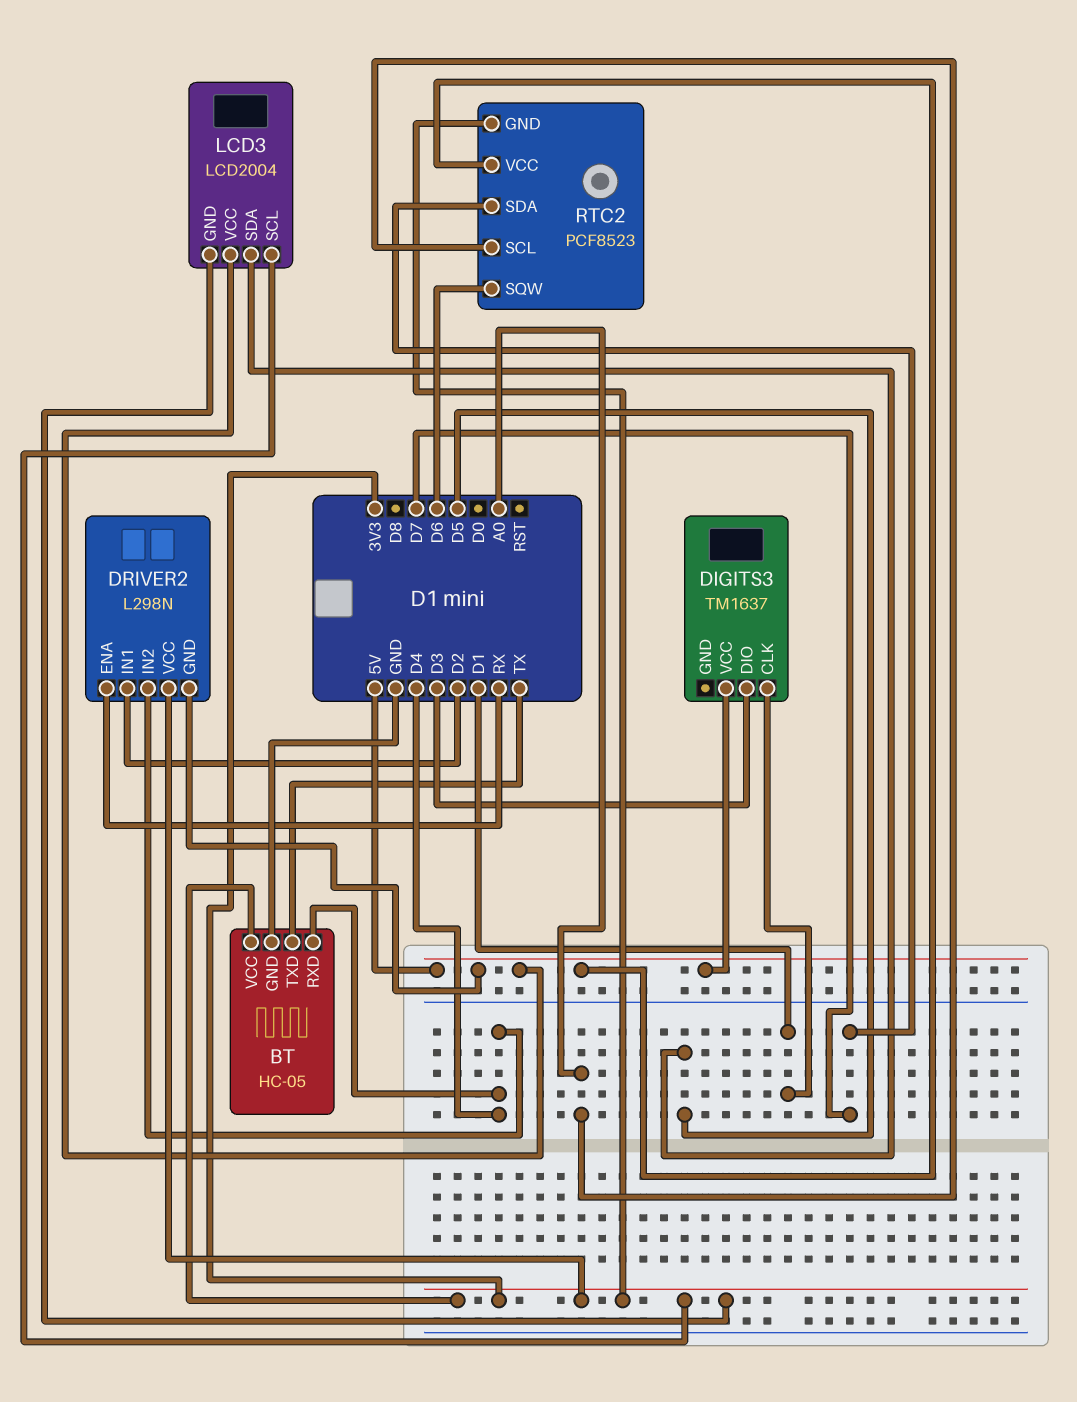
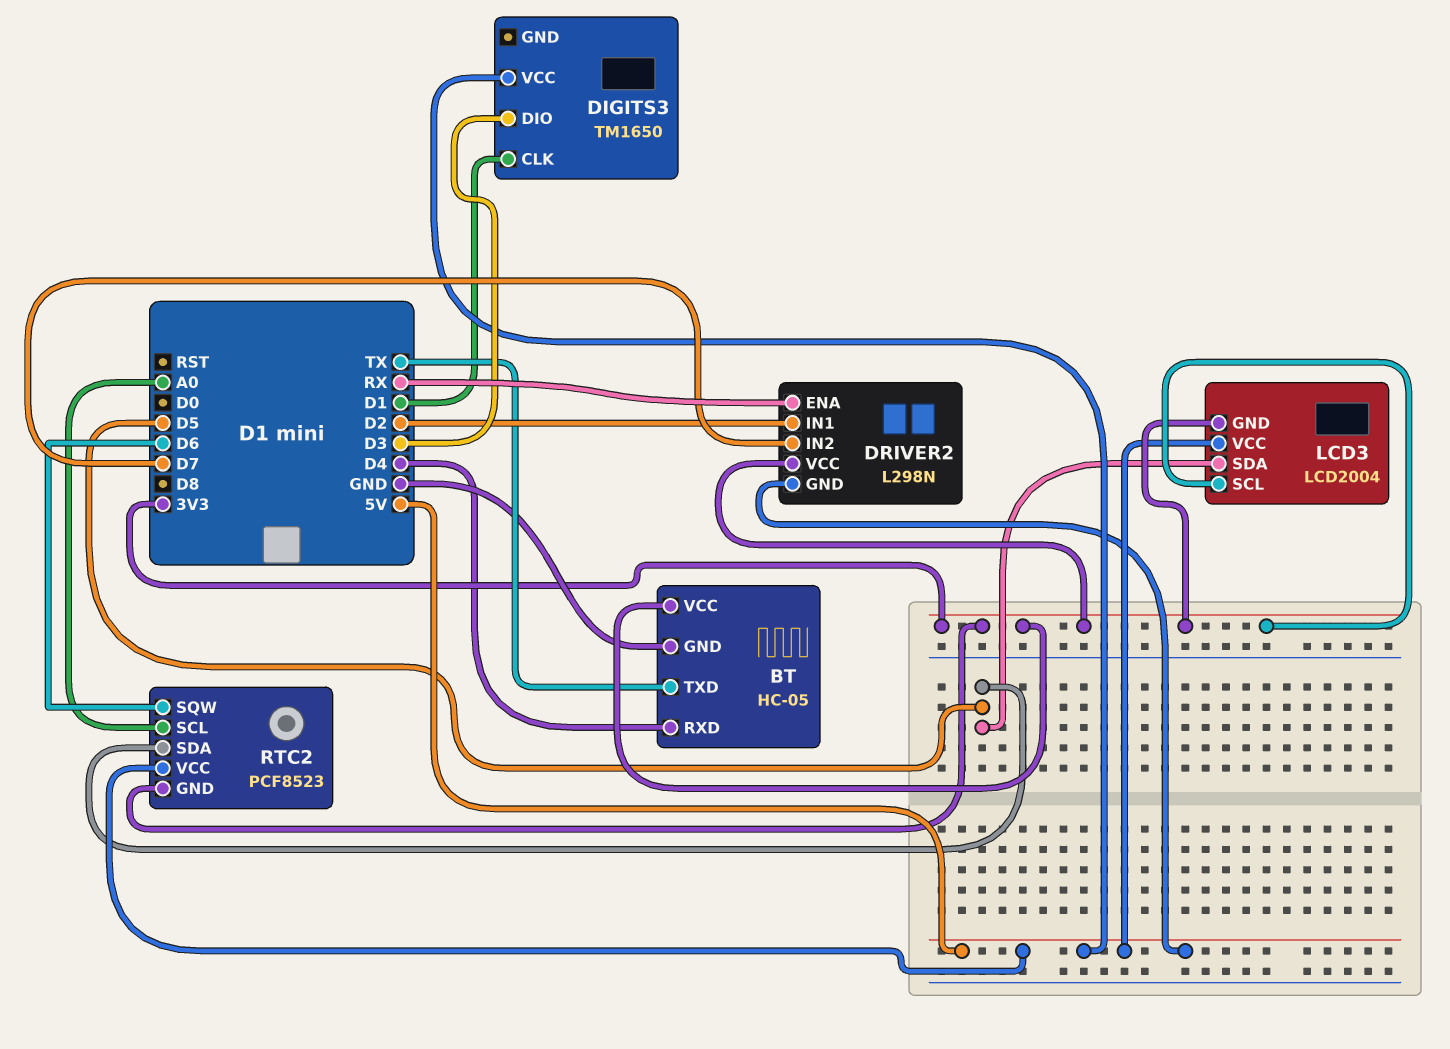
DIGITS3: TM1637 -> TM1650
DRIVER2 pin IN2: D4 -> D7
RTC2 pin SDA: D7 -> D5

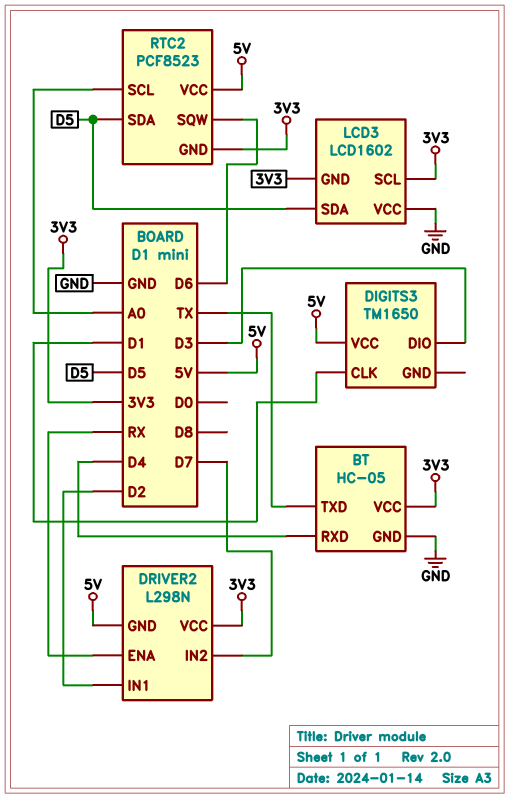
LCD3: LCD2004 -> LCD1602
LCD3 pin VCC: 5V -> GND

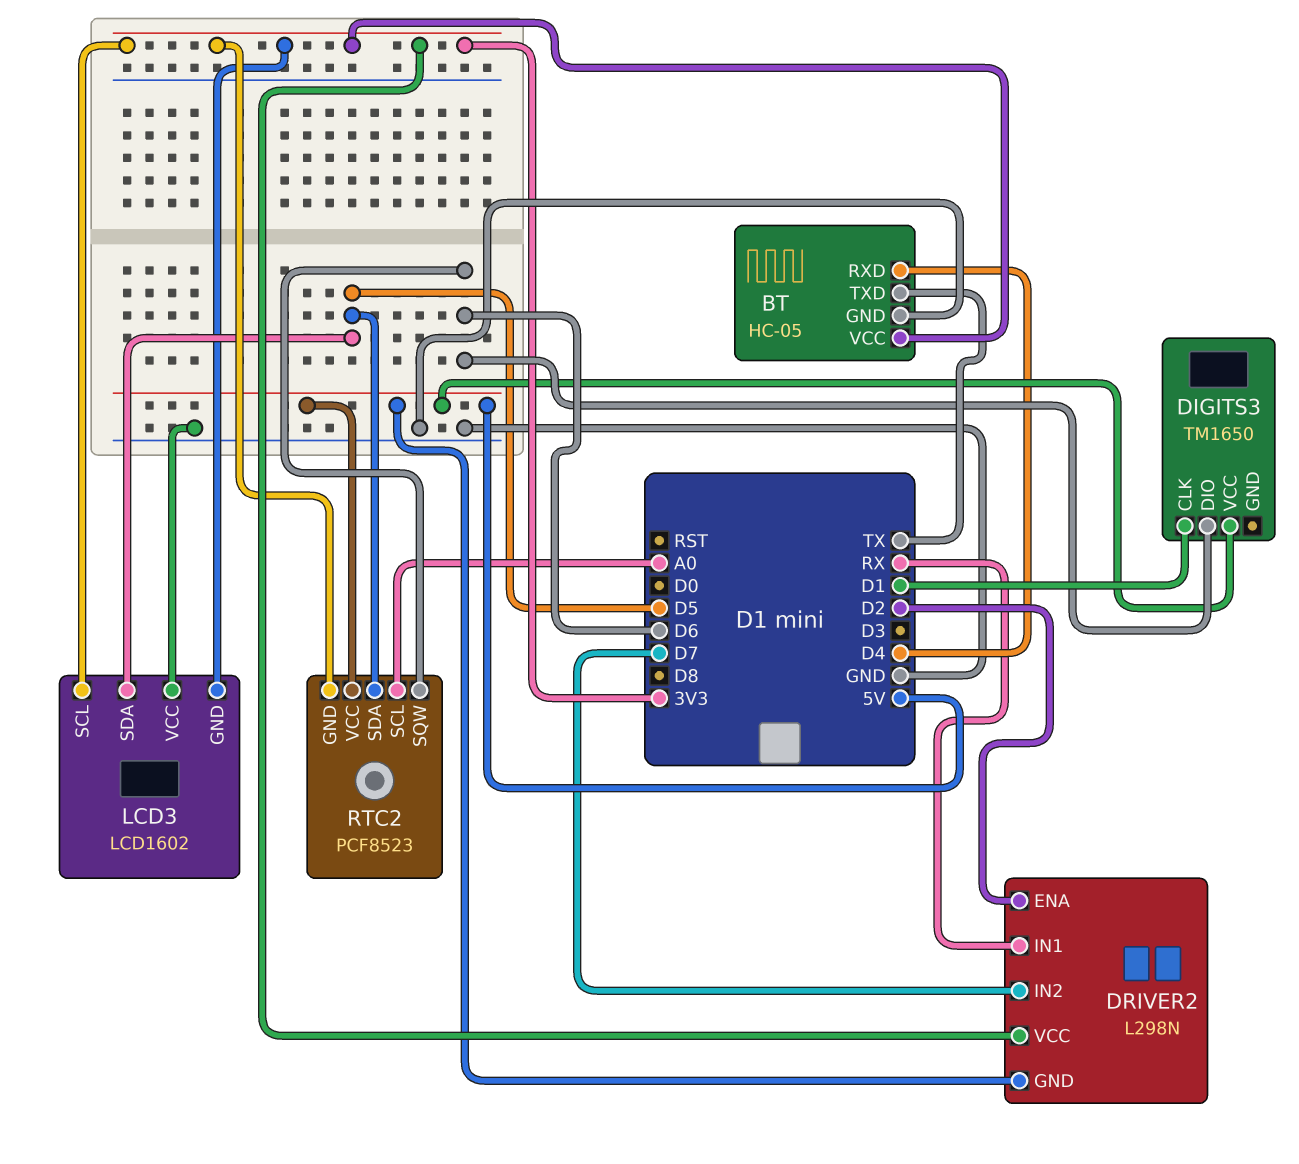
DIGITS3 pin DIO: D3 -> D6
DRIVER2 pin ENA: RX -> D2
DRIVER2 pin IN1: D2 -> RX

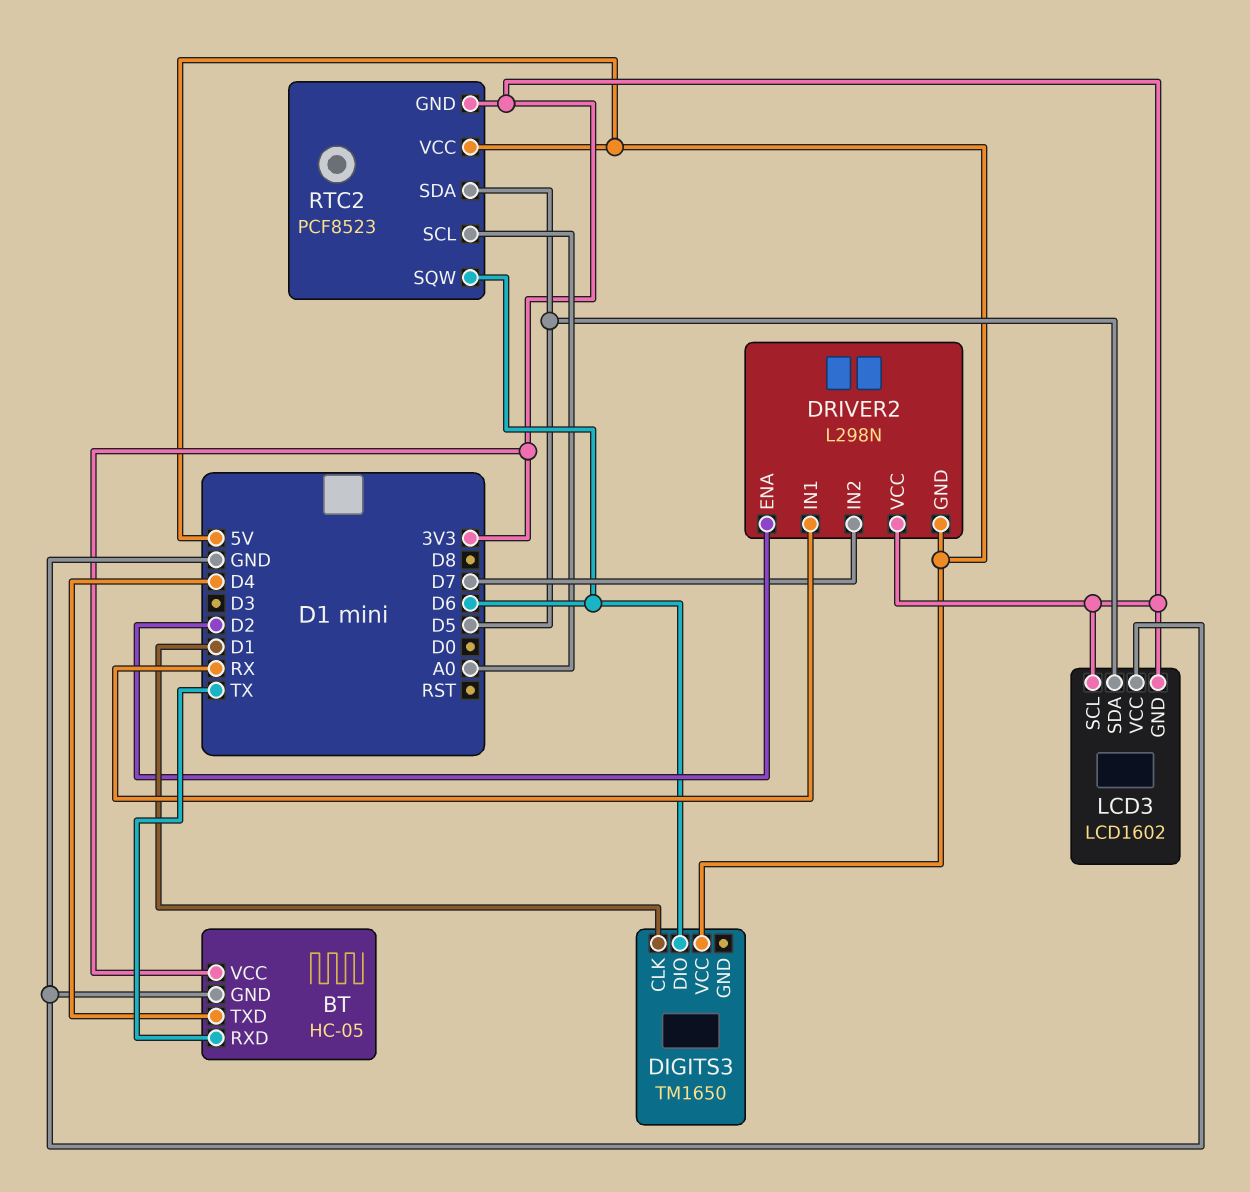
BT pin RXD: D4 -> TX
BT pin TXD: TX -> D4

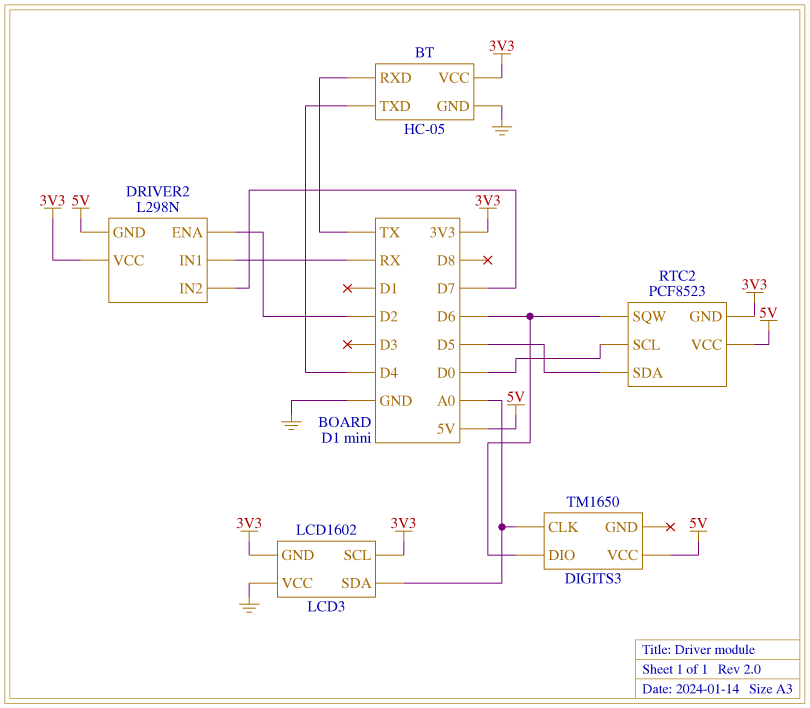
DIGITS3 pin CLK: D1 -> A0
LCD3 pin SDA: D5 -> A0
RTC2 pin SCL: A0 -> D0

